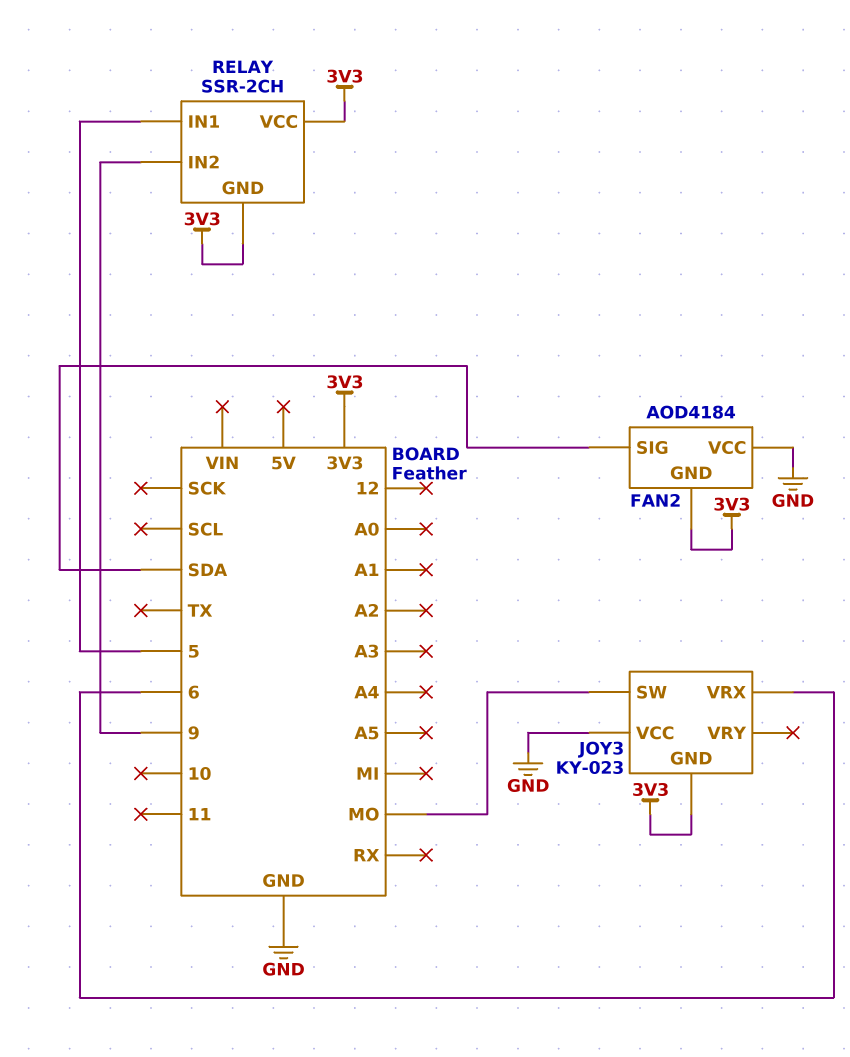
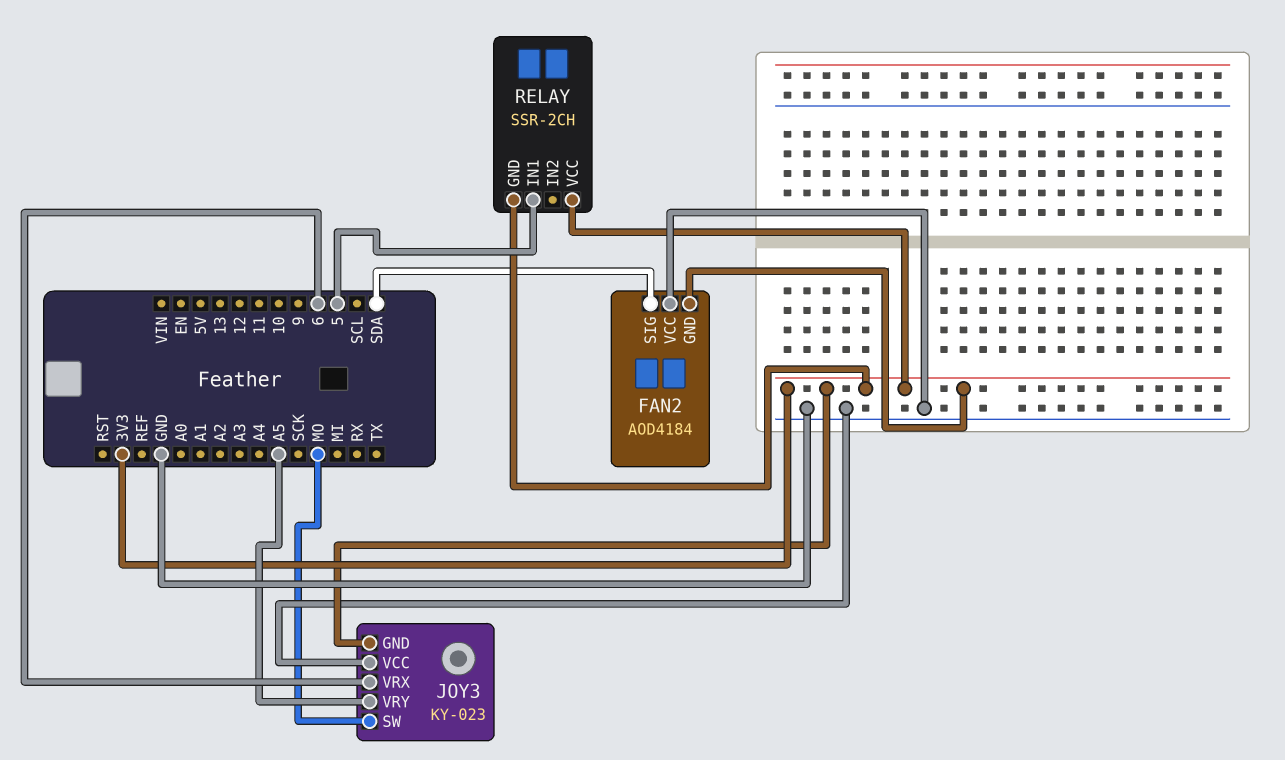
JOY3 pin VRY: none -> A5
RELAY pin IN2: 9 -> none

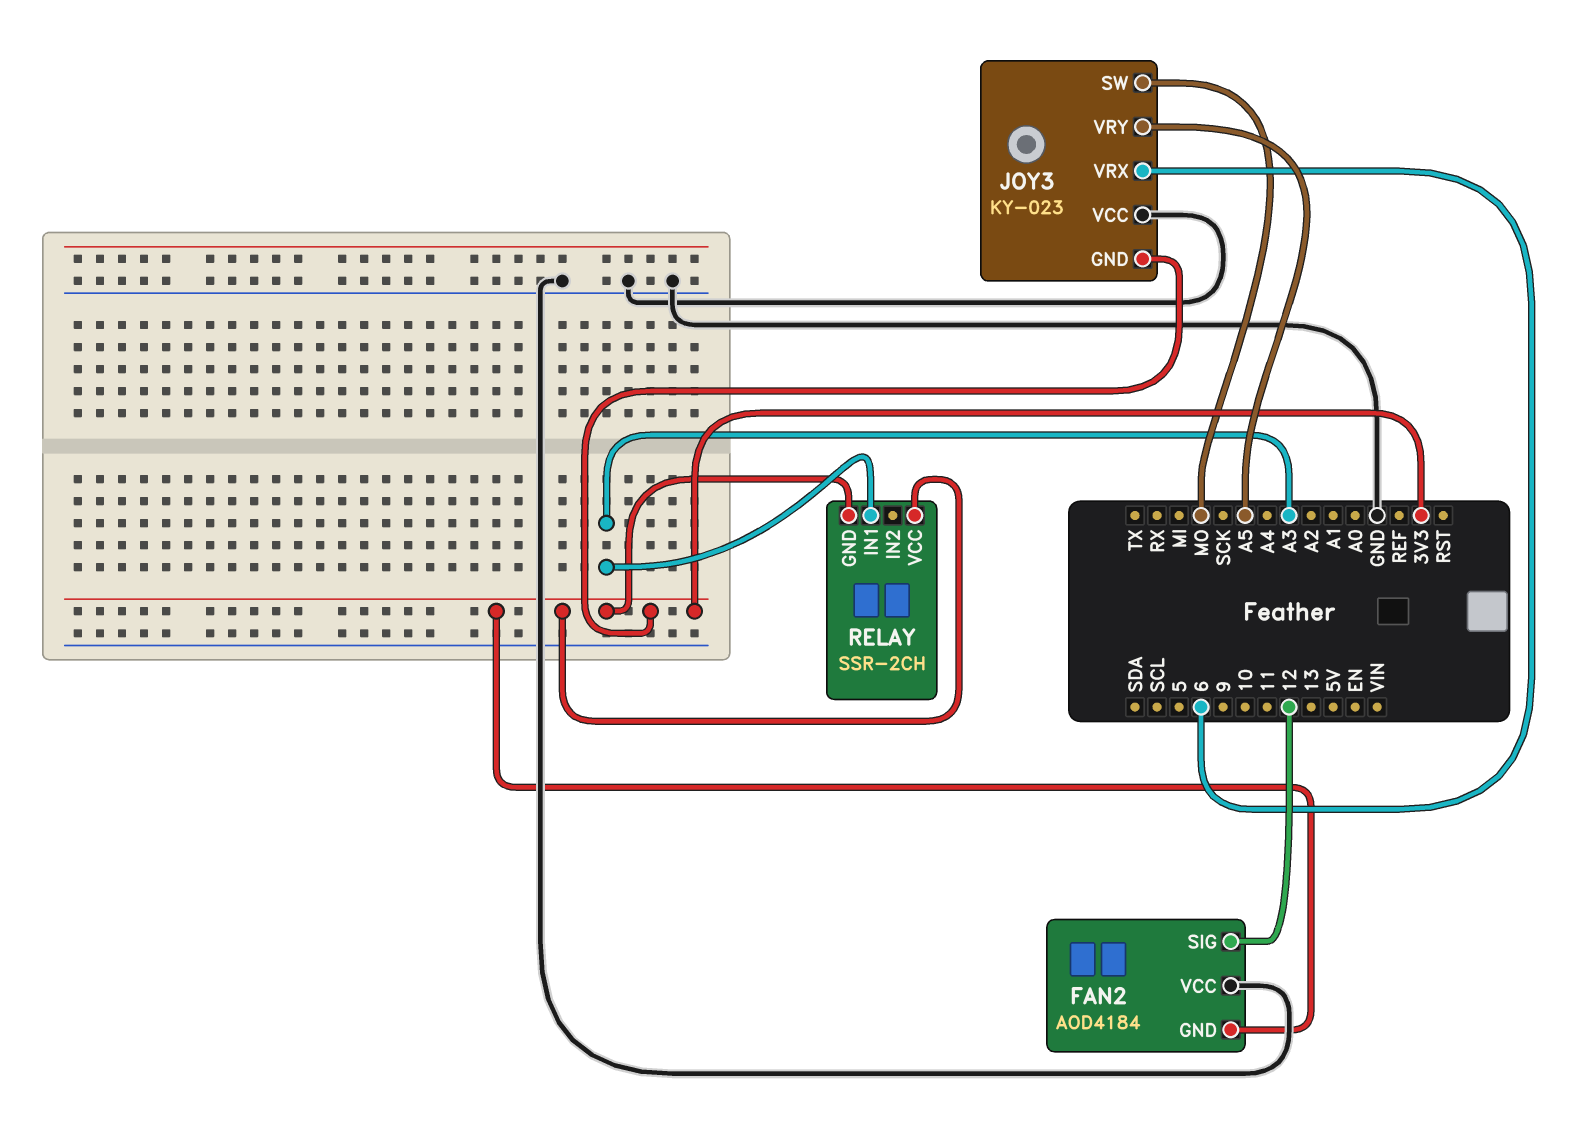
FAN2 pin SIG: SDA -> 12
RELAY pin IN1: 5 -> A3

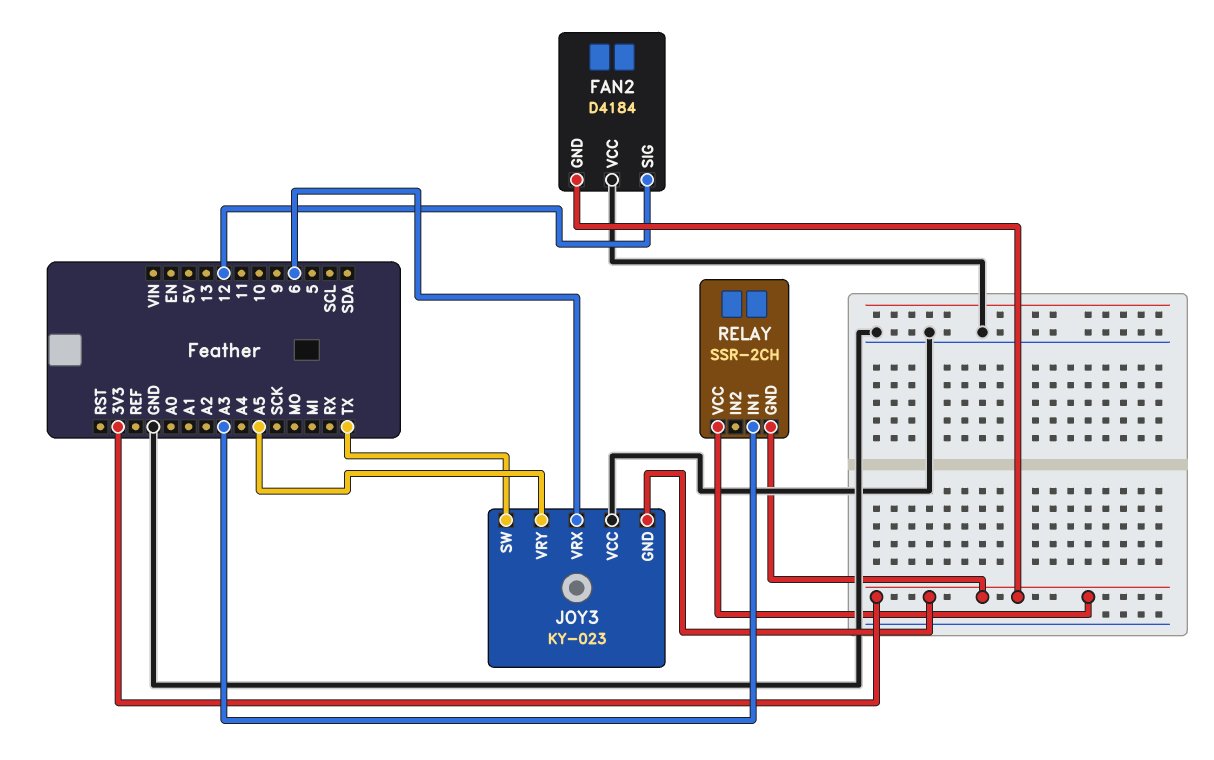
FAN2: AOD4184 -> D4184
JOY3 pin SW: MO -> TX

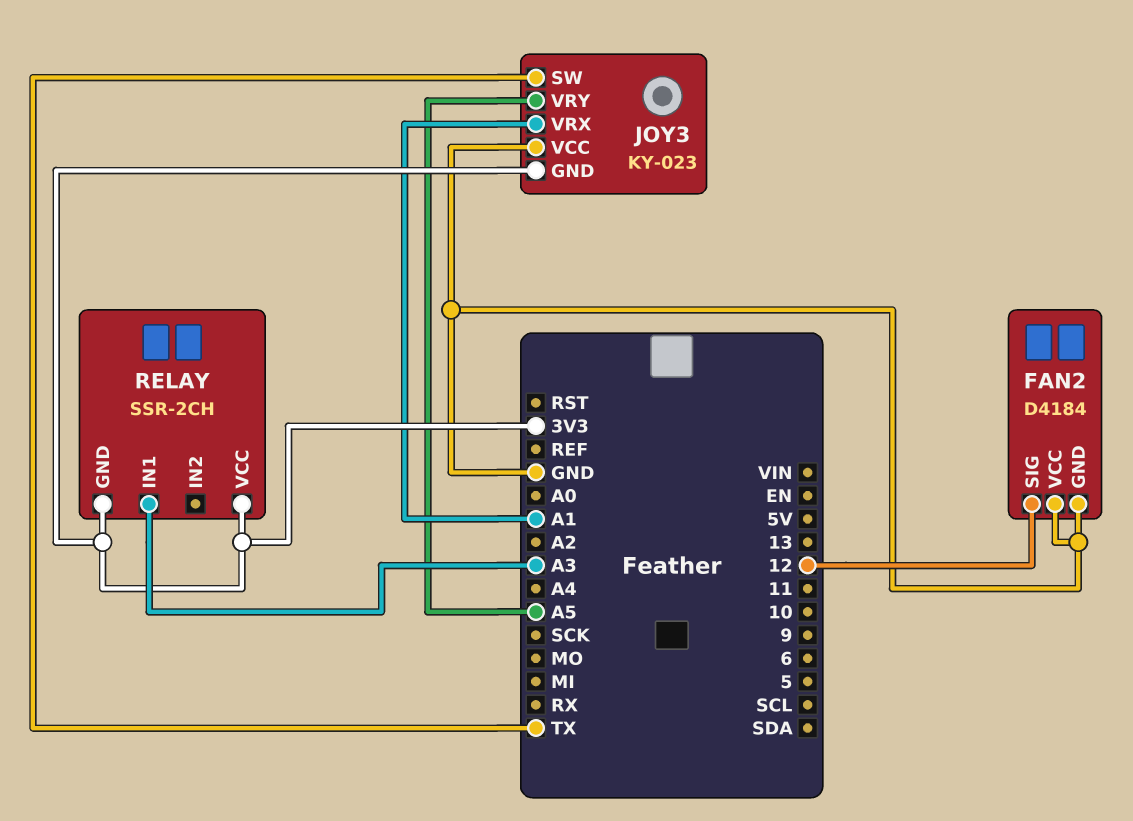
FAN2 pin GND: 3V3 -> GND
JOY3 pin VRX: 6 -> A1

